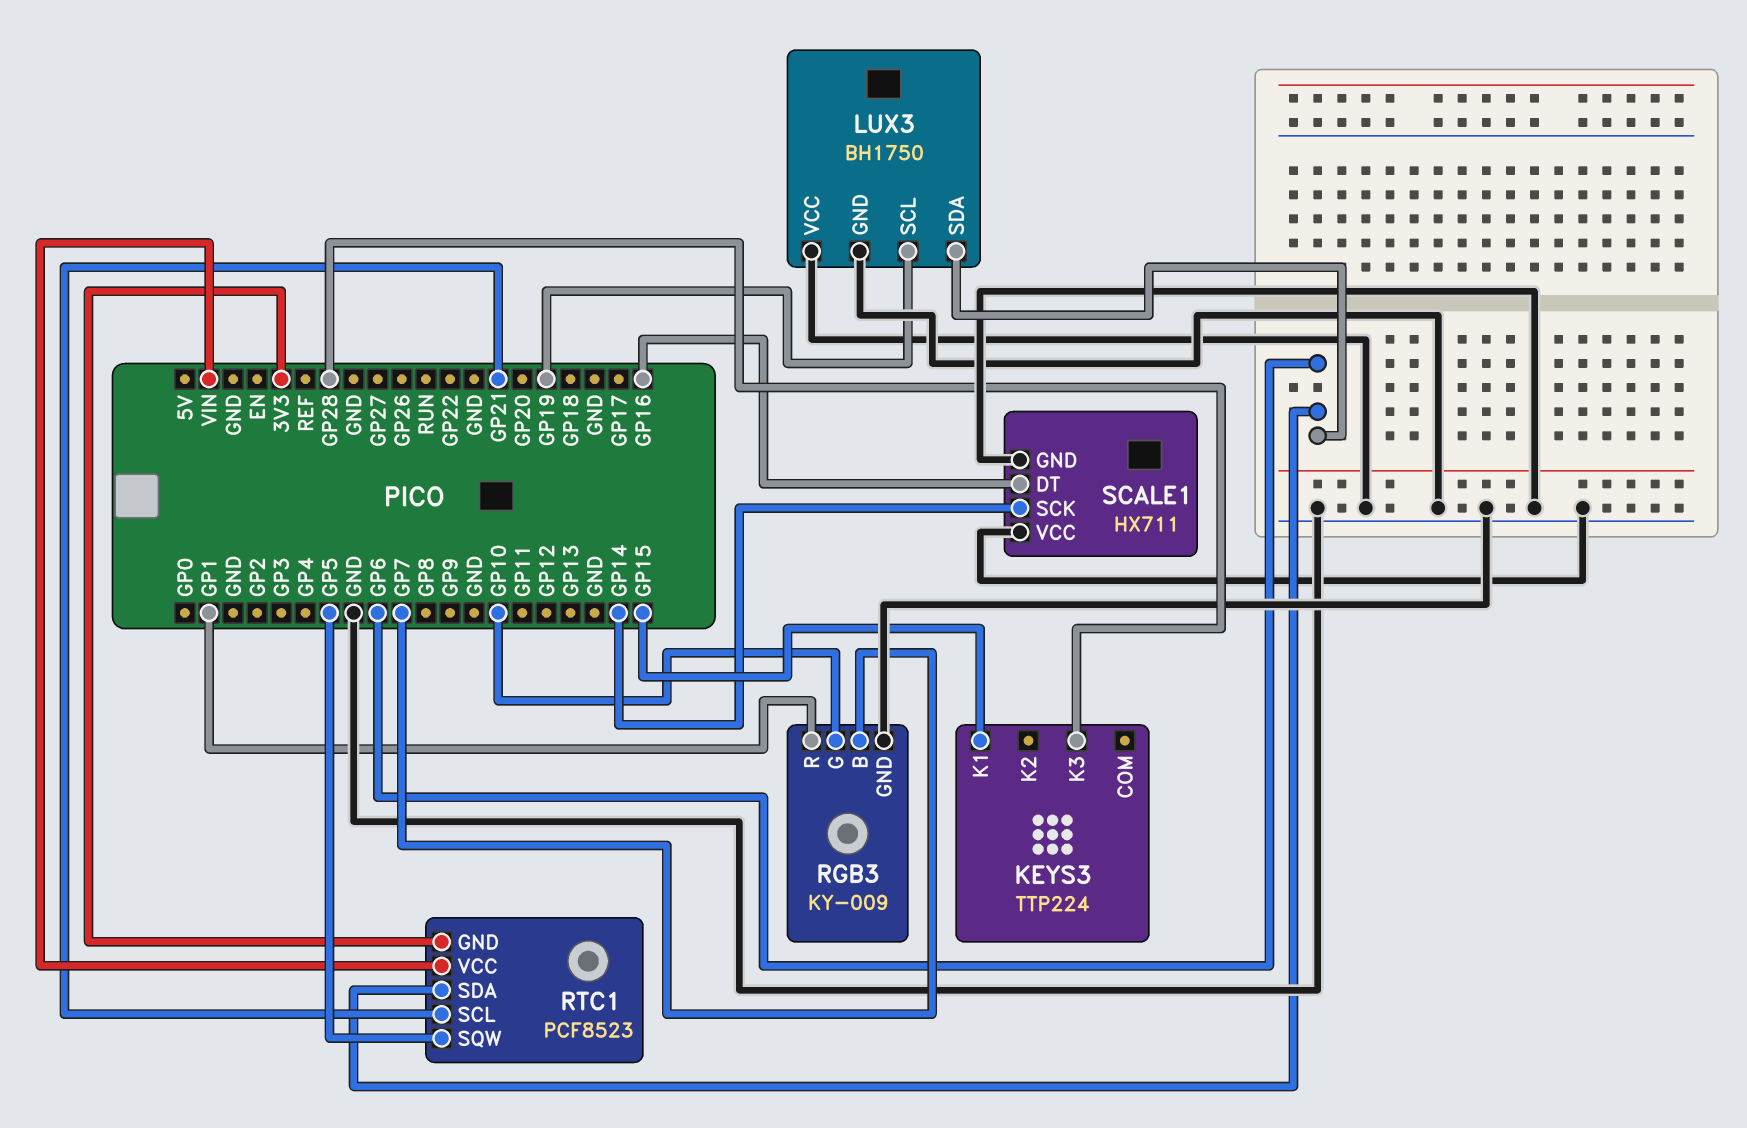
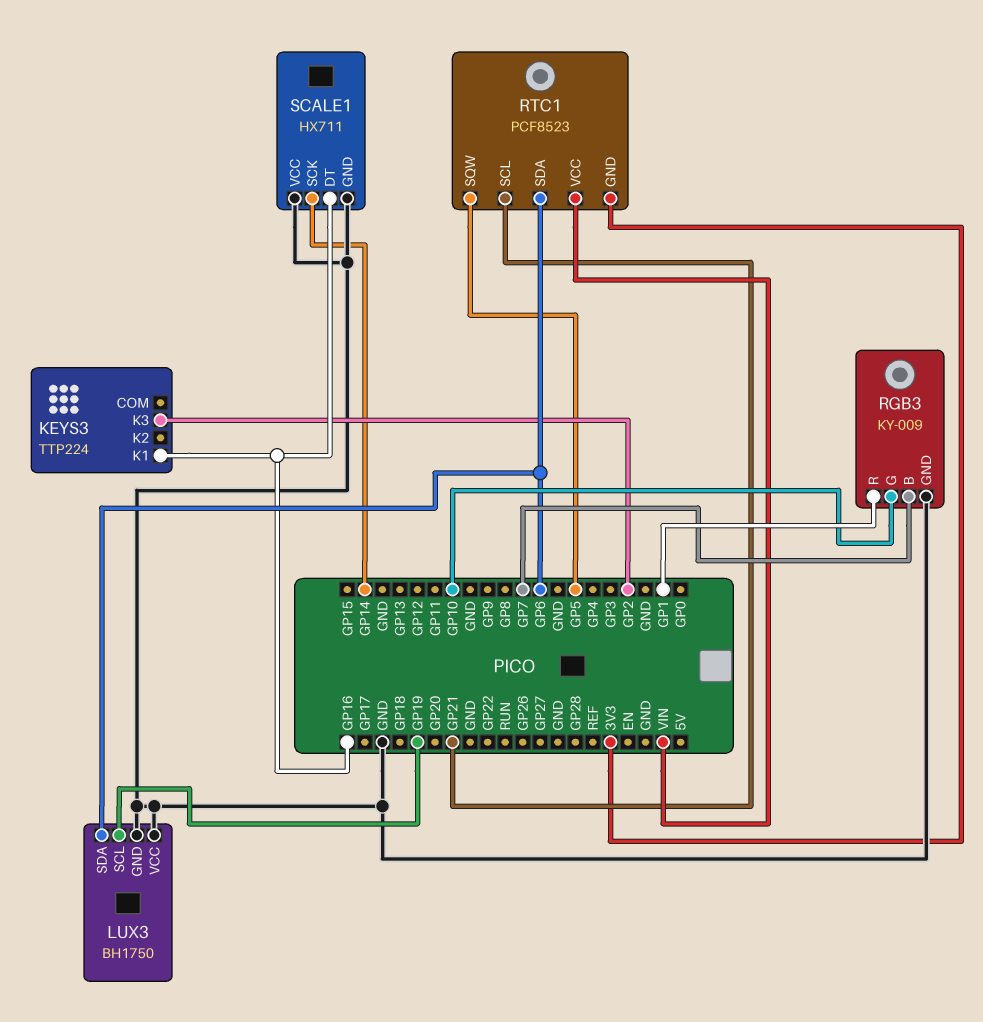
KEYS3 pin K1: GP15 -> GP16
KEYS3 pin K3: GP28 -> GP2

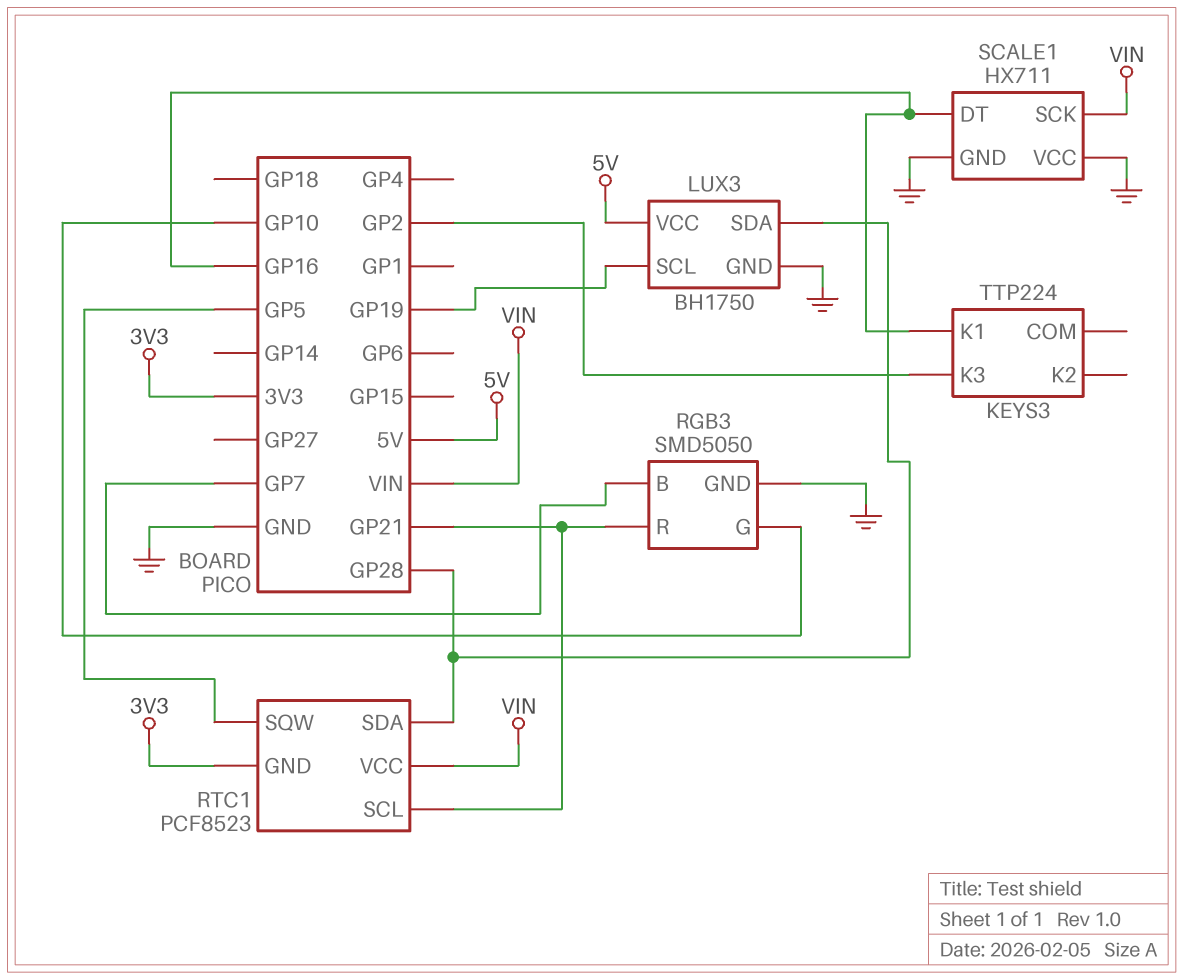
LUX3 pin SDA: GP6 -> GP28
LUX3 pin VCC: GND -> 5V
RGB3: KY-009 -> SMD5050
RGB3 pin R: GP1 -> GP21
RTC1 pin SDA: GP6 -> GP28
SCALE1 pin SCK: GP14 -> VIN

